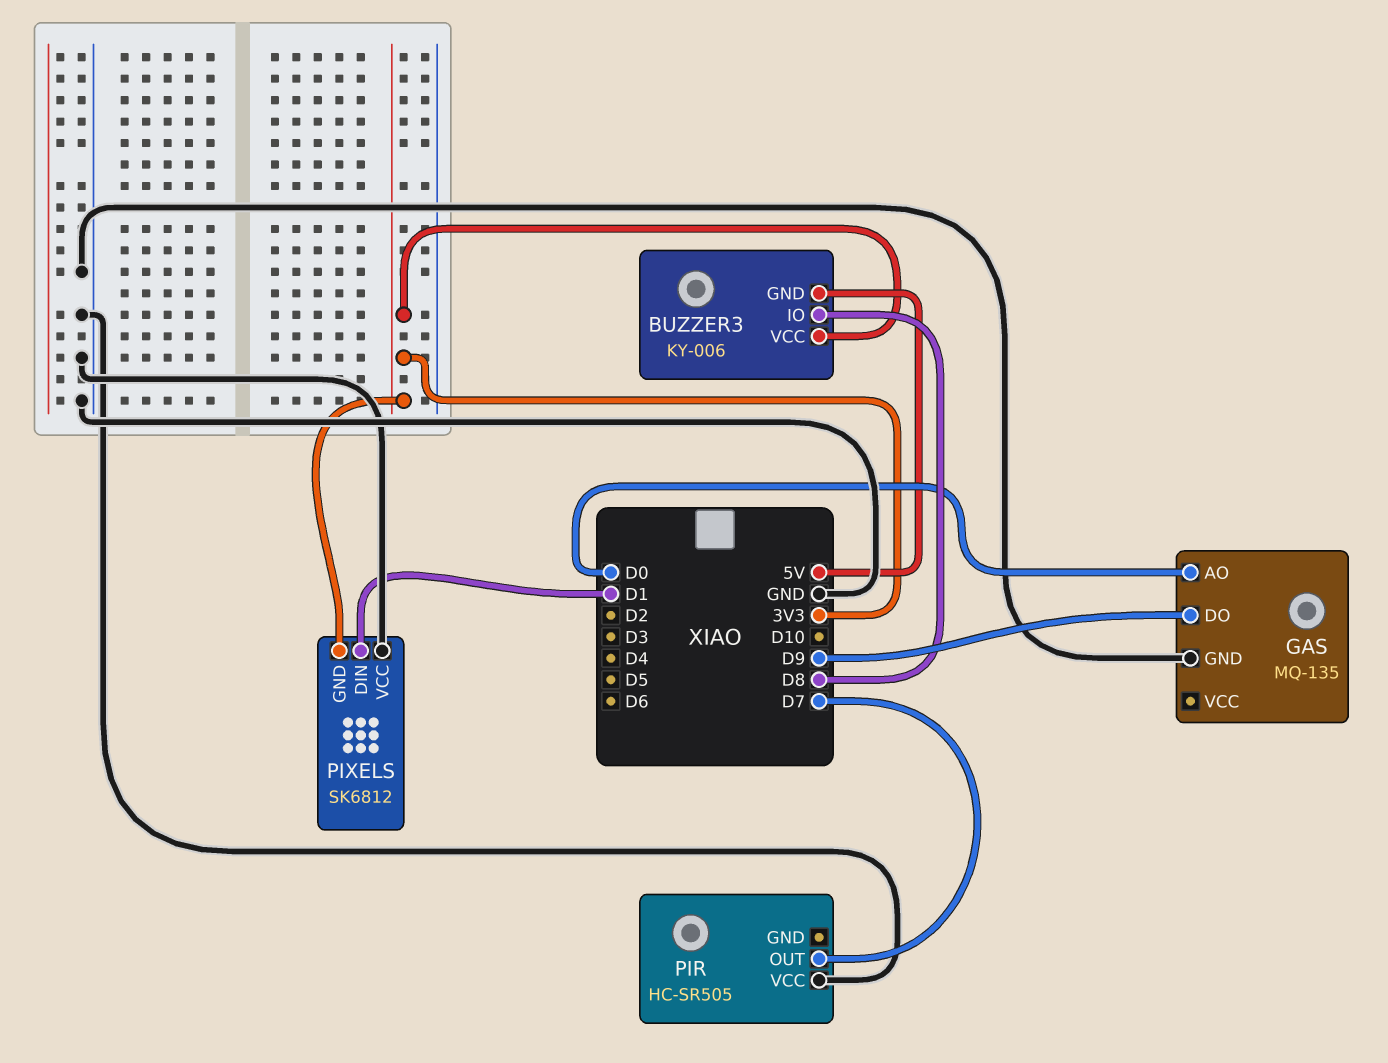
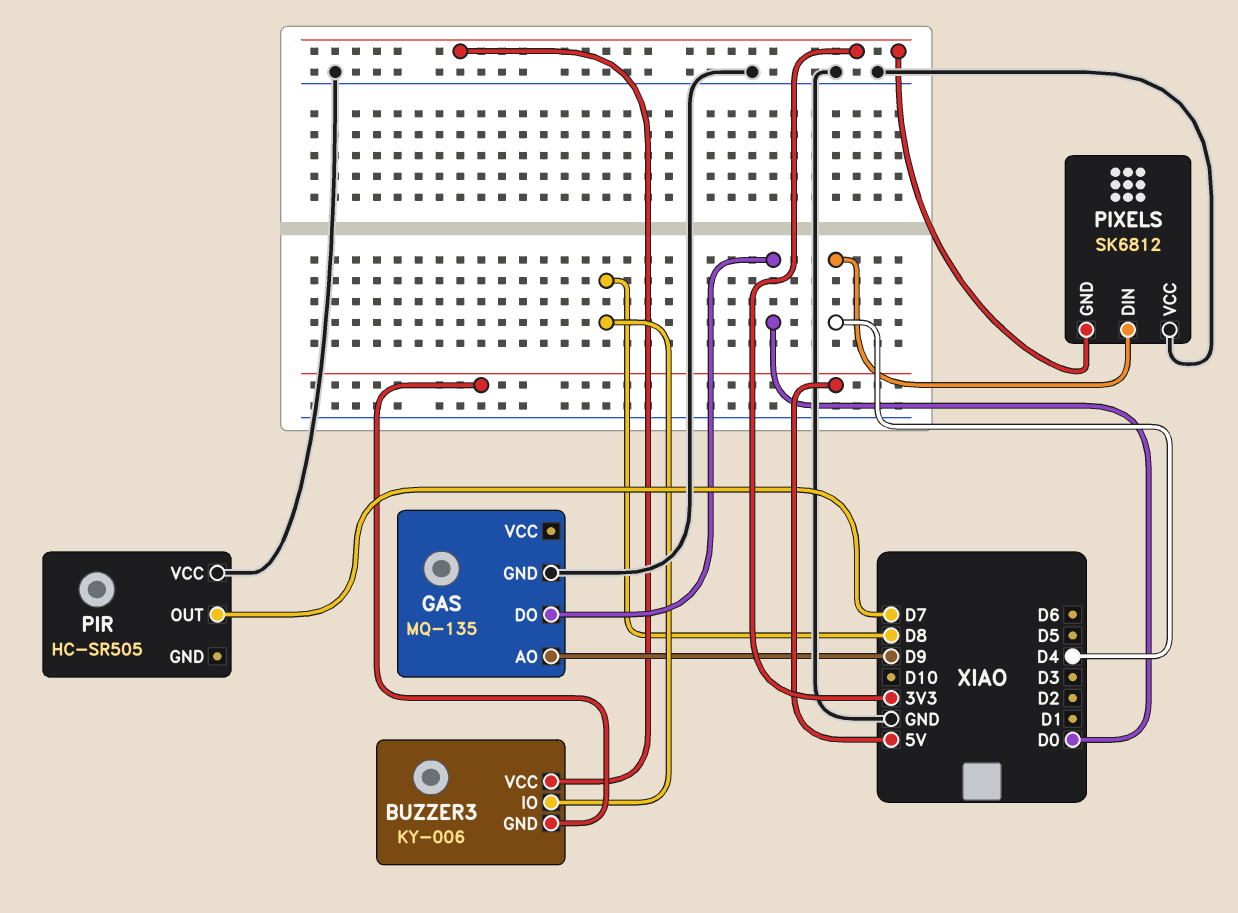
GAS pin AO: D0 -> D9
GAS pin DO: D9 -> D0
PIXELS pin DIN: D1 -> D4

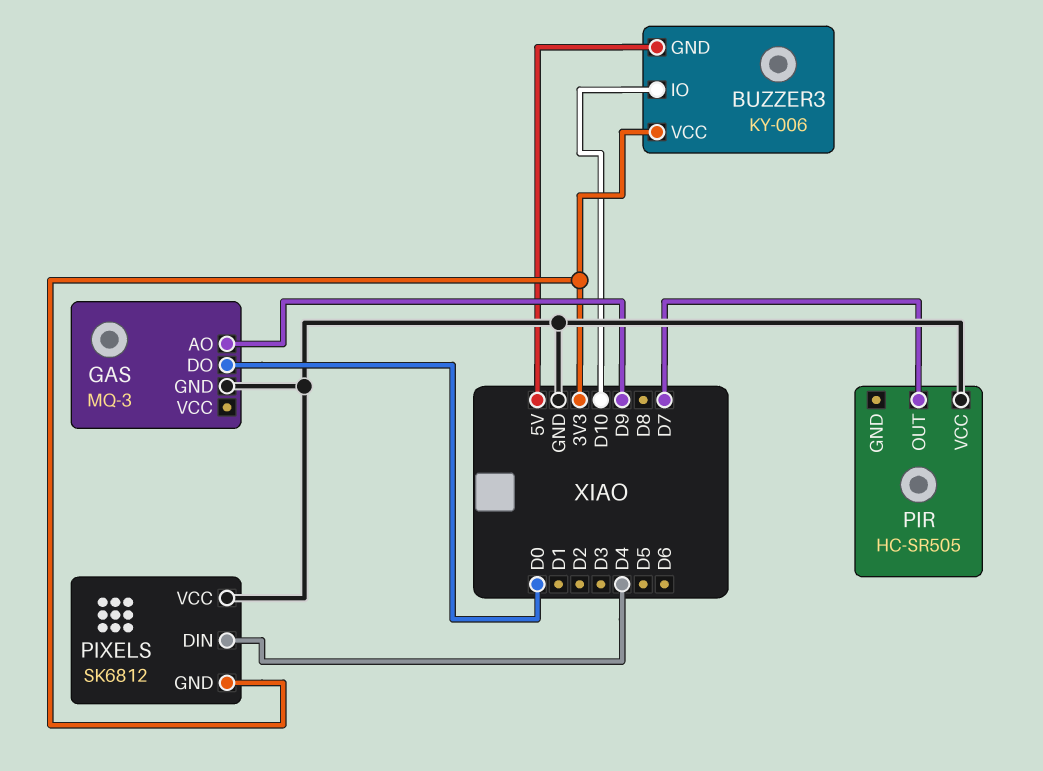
BUZZER3 pin IO: D8 -> D10
GAS: MQ-135 -> MQ-3

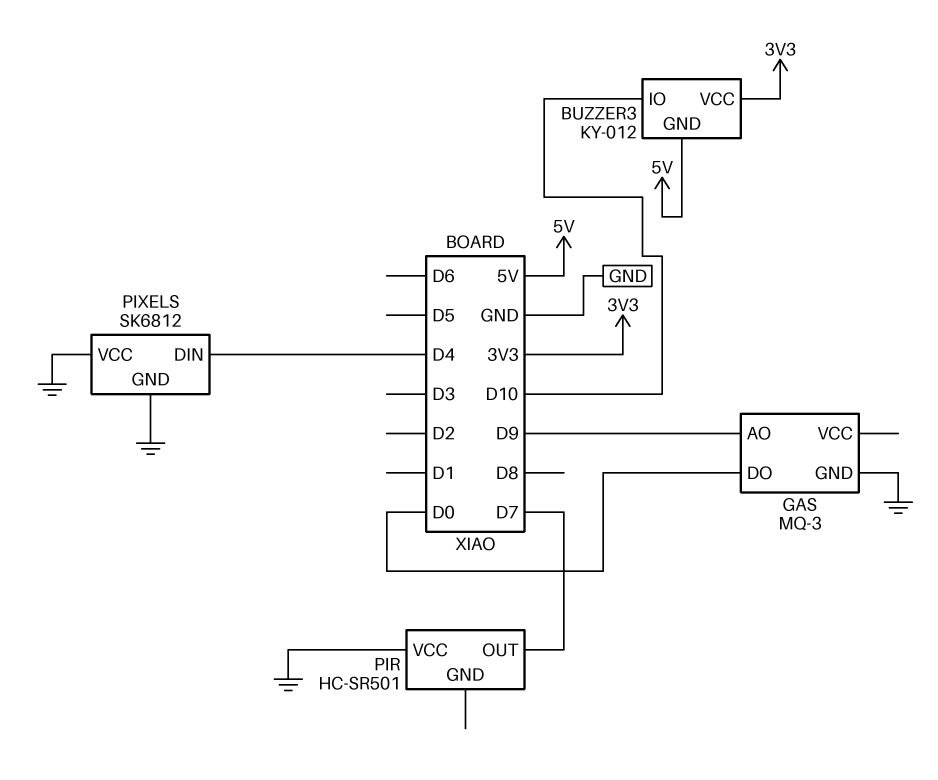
BUZZER3: KY-006 -> KY-012
PIR: HC-SR505 -> HC-SR501
PIXELS pin GND: 3V3 -> GND

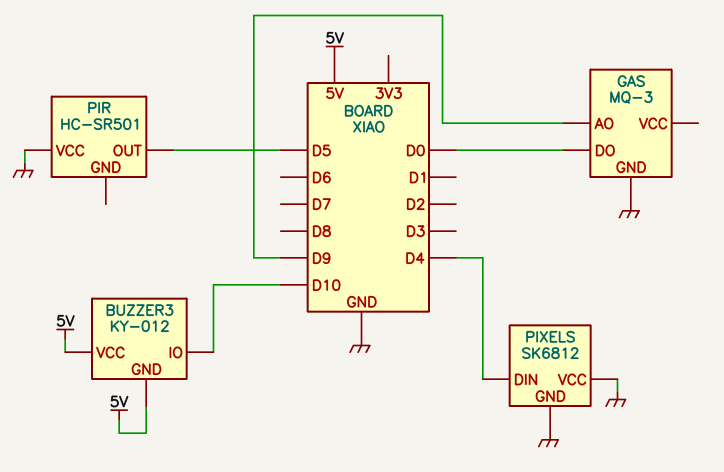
BUZZER3 pin VCC: 3V3 -> 5V
PIR pin OUT: D7 -> D5

